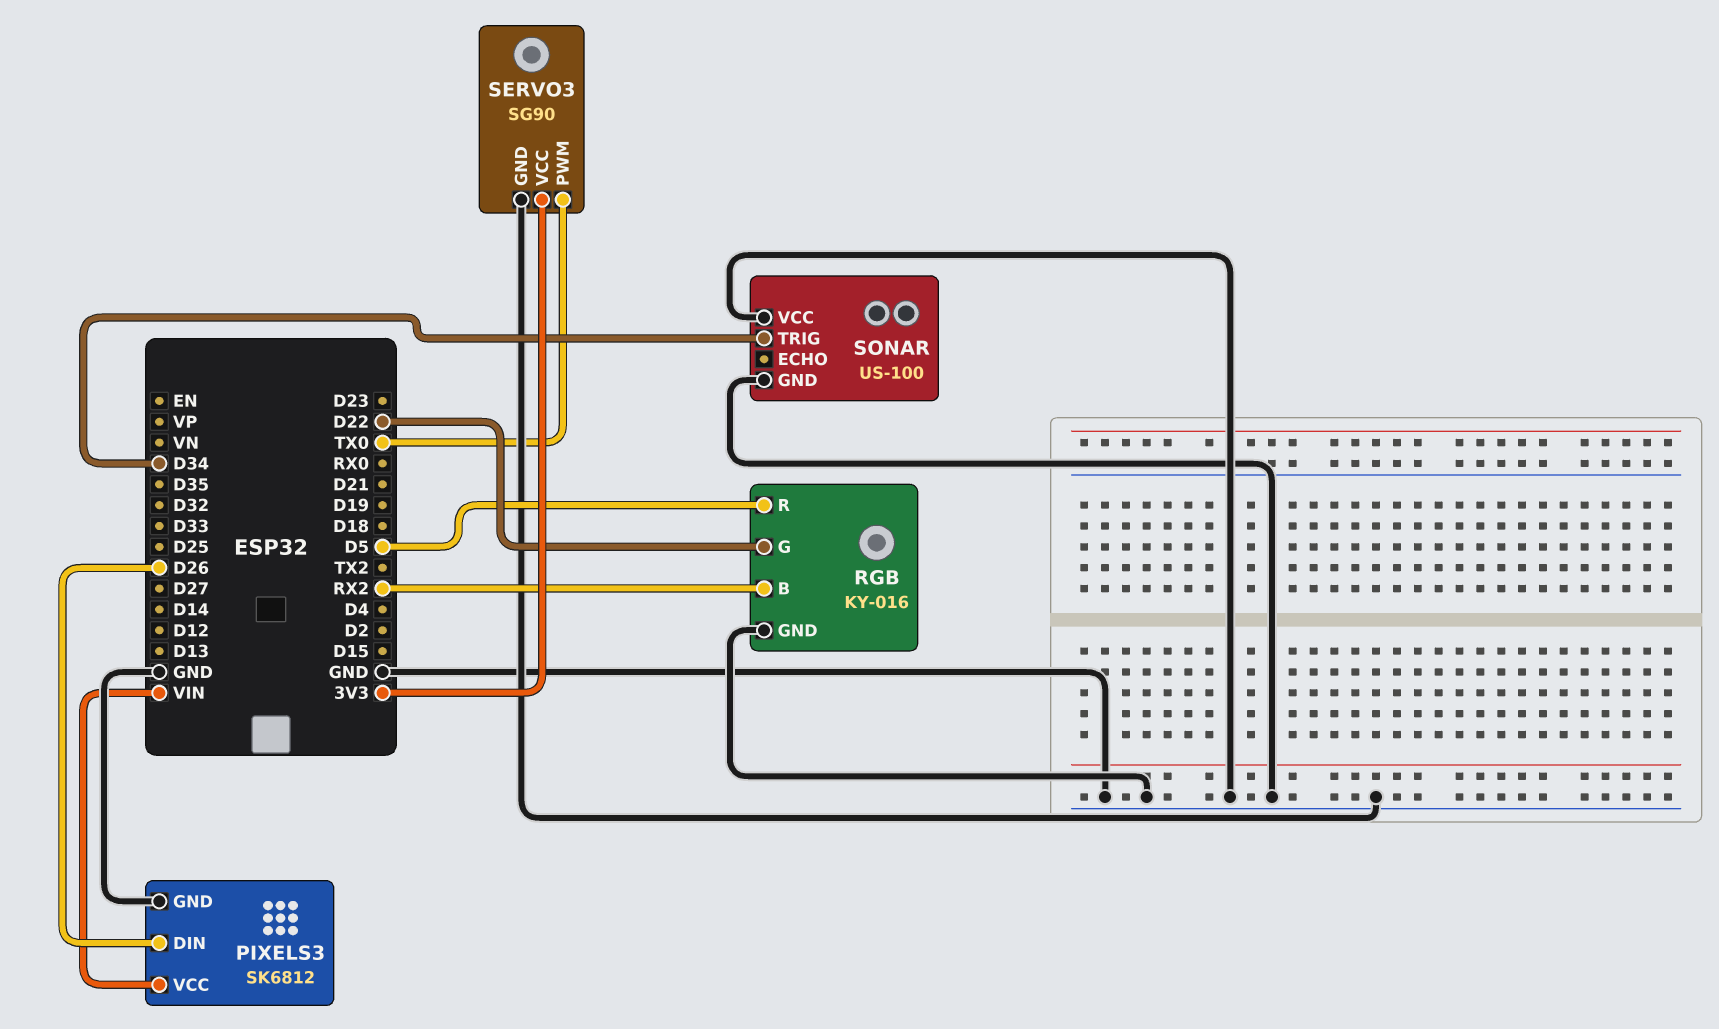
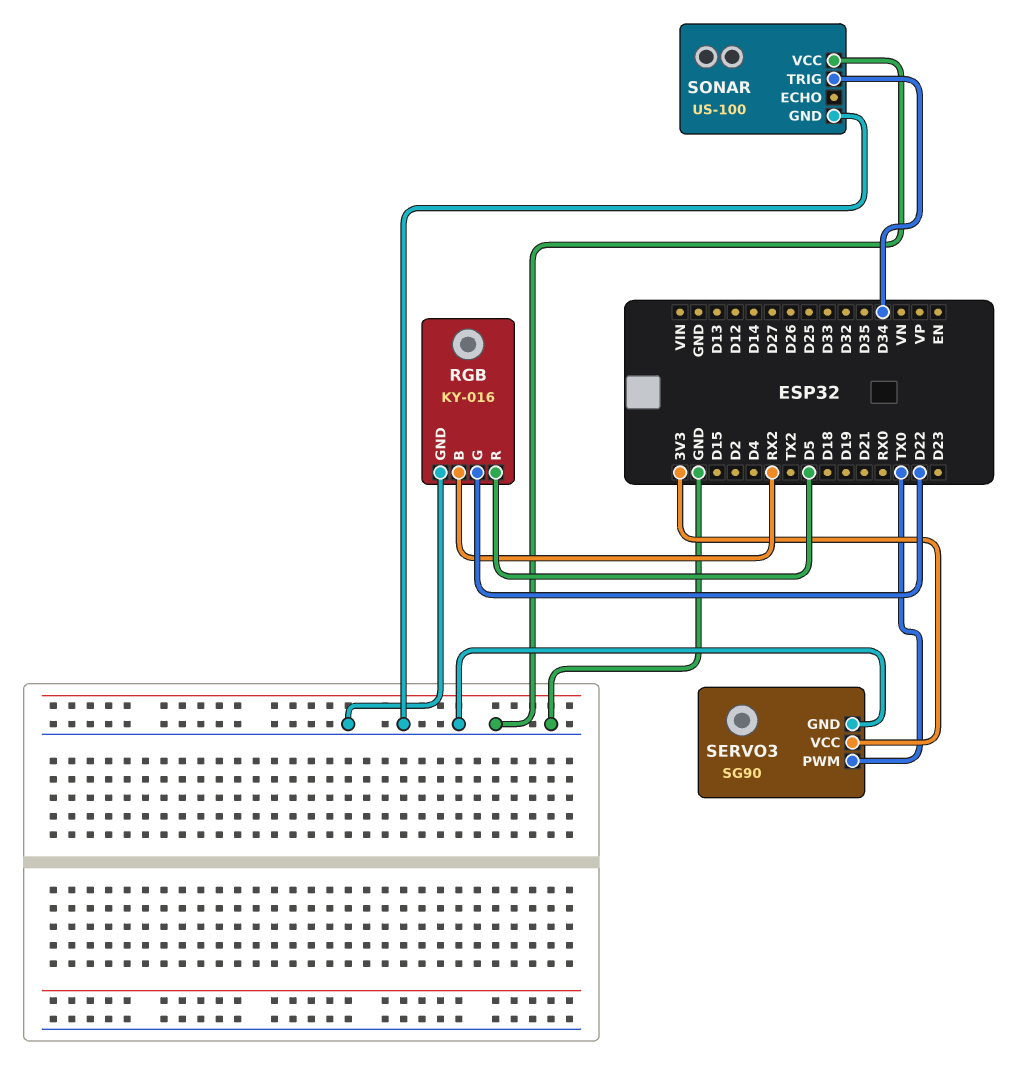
PIXELS3: SK6812 -> none
PIXELS3 pin DIN: D26 -> none
PIXELS3 pin GND: GND -> none
PIXELS3 pin VCC: VIN -> none

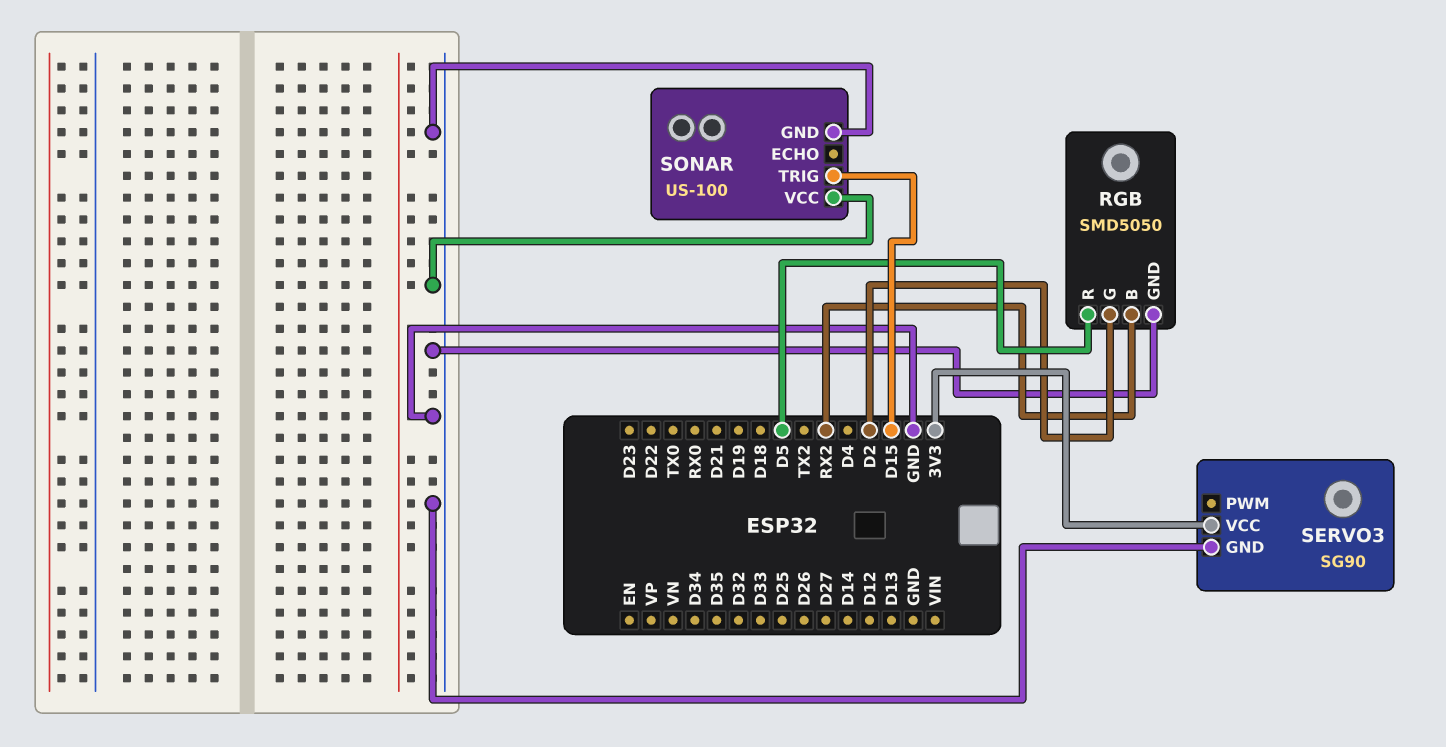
RGB: KY-016 -> SMD5050
RGB pin G: D22 -> D2
SERVO3 pin PWM: TX0 -> none
SONAR pin TRIG: D34 -> D15

